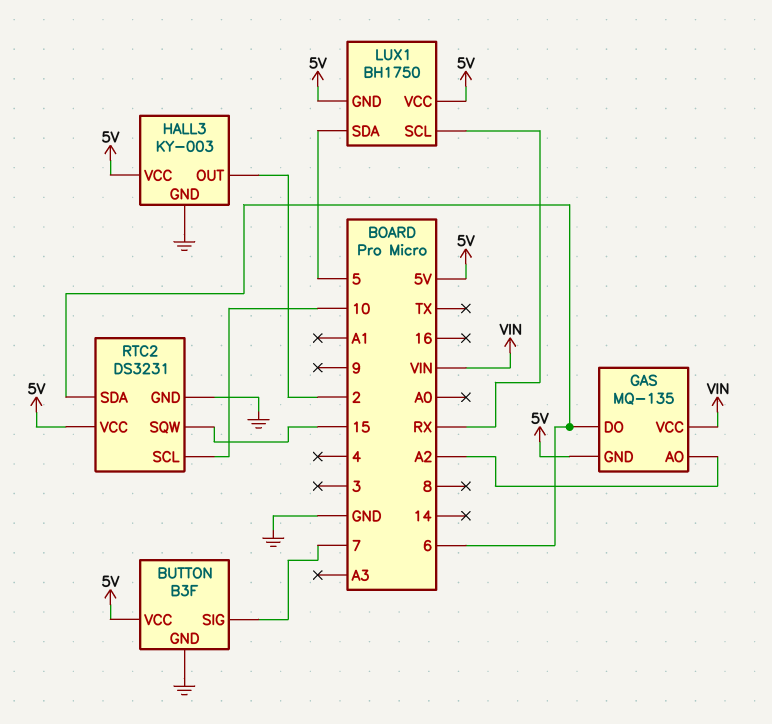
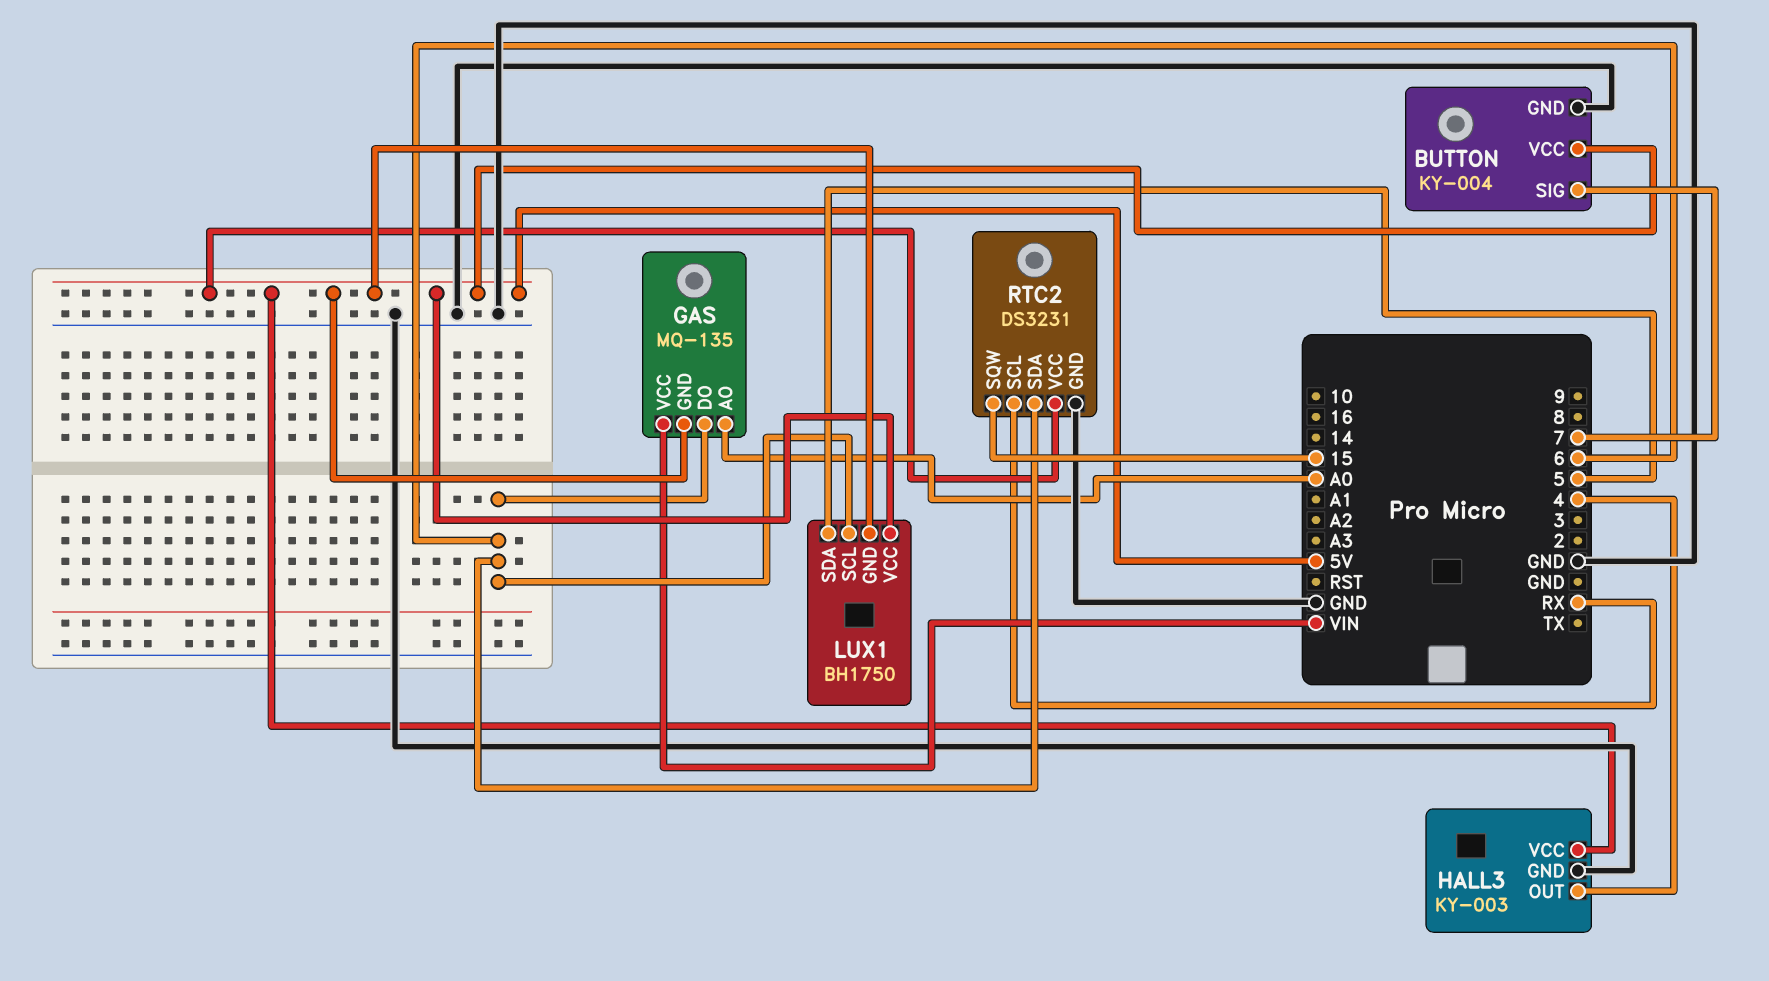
BUTTON: B3F -> KY-004
GAS pin AO: A2 -> A0
HALL3 pin OUT: 2 -> 4
LUX1 pin SCL: RX -> 6
RTC2 pin SCL: 10 -> RX

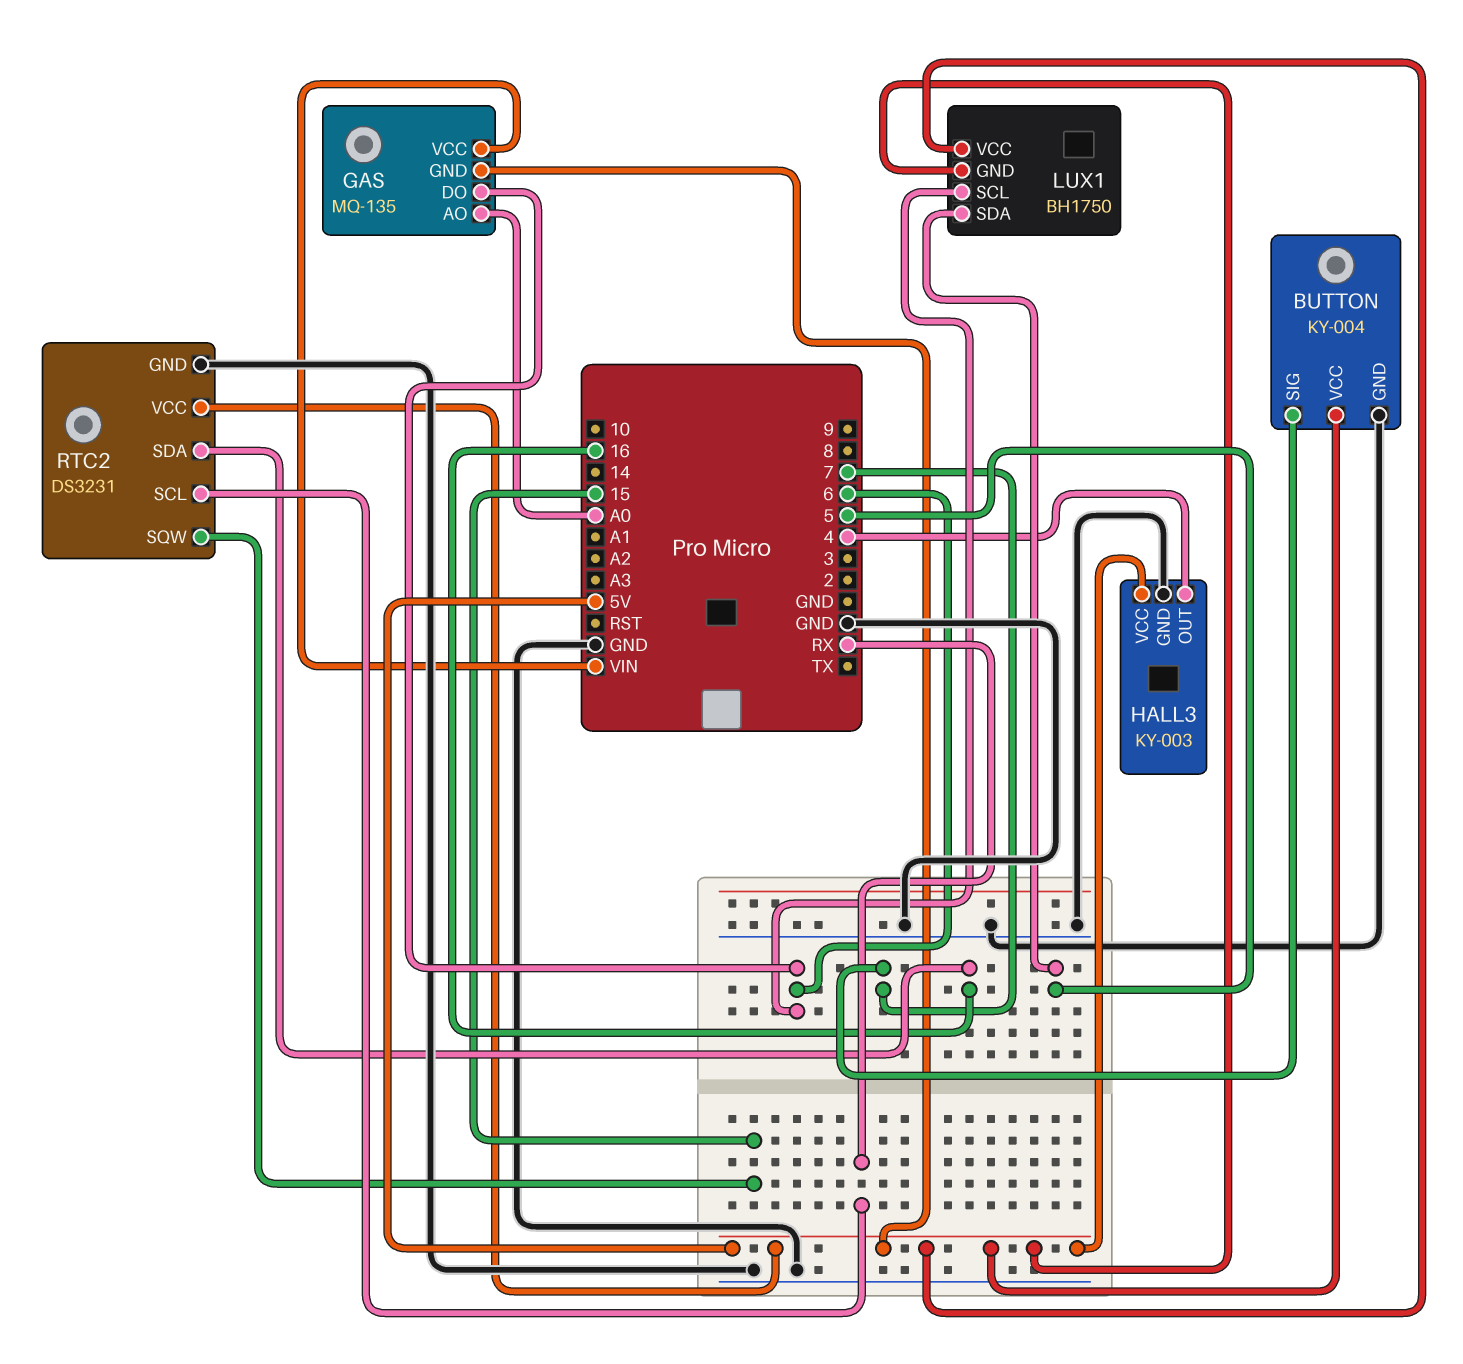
RTC2 pin SDA: 6 -> 16

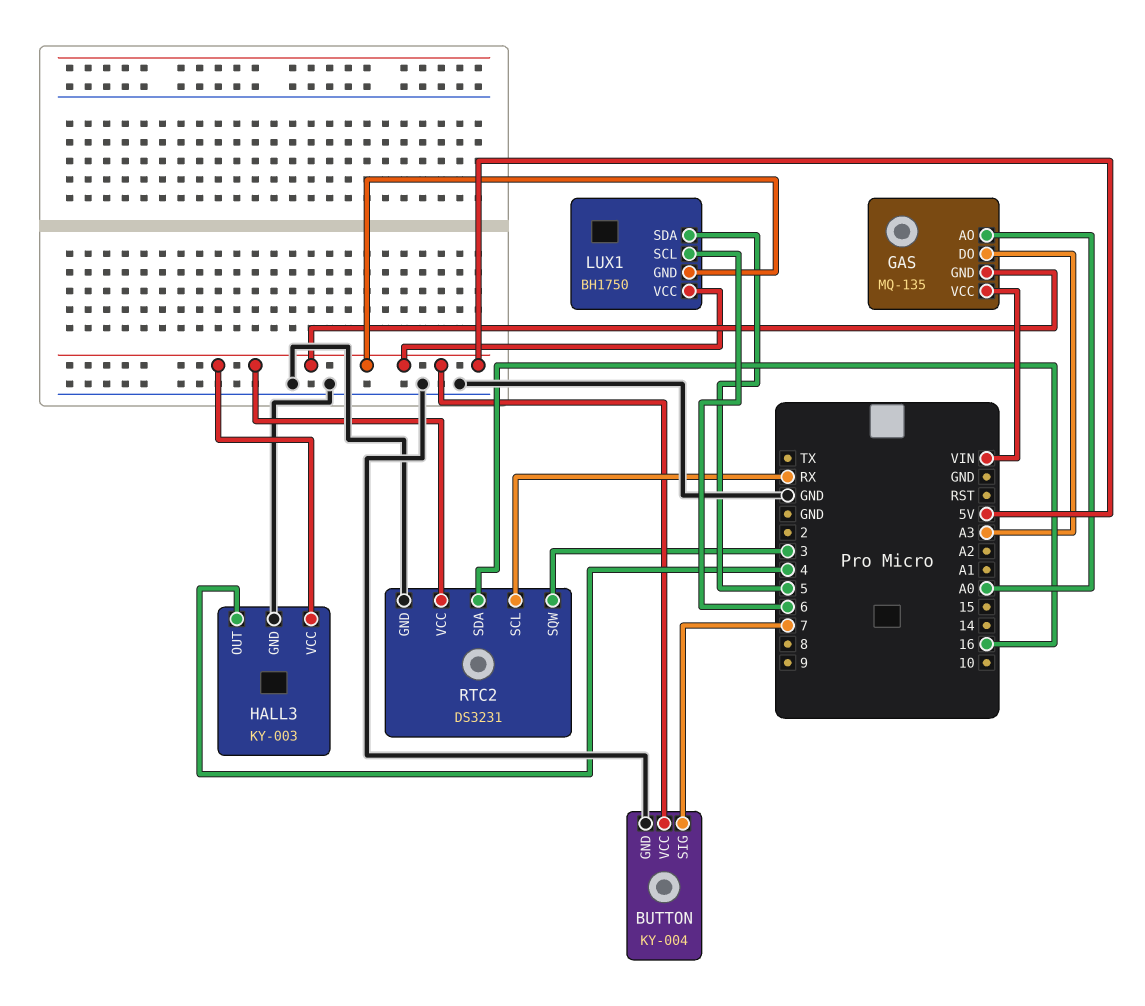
GAS pin DO: 6 -> A3
RTC2 pin SQW: 15 -> 3

